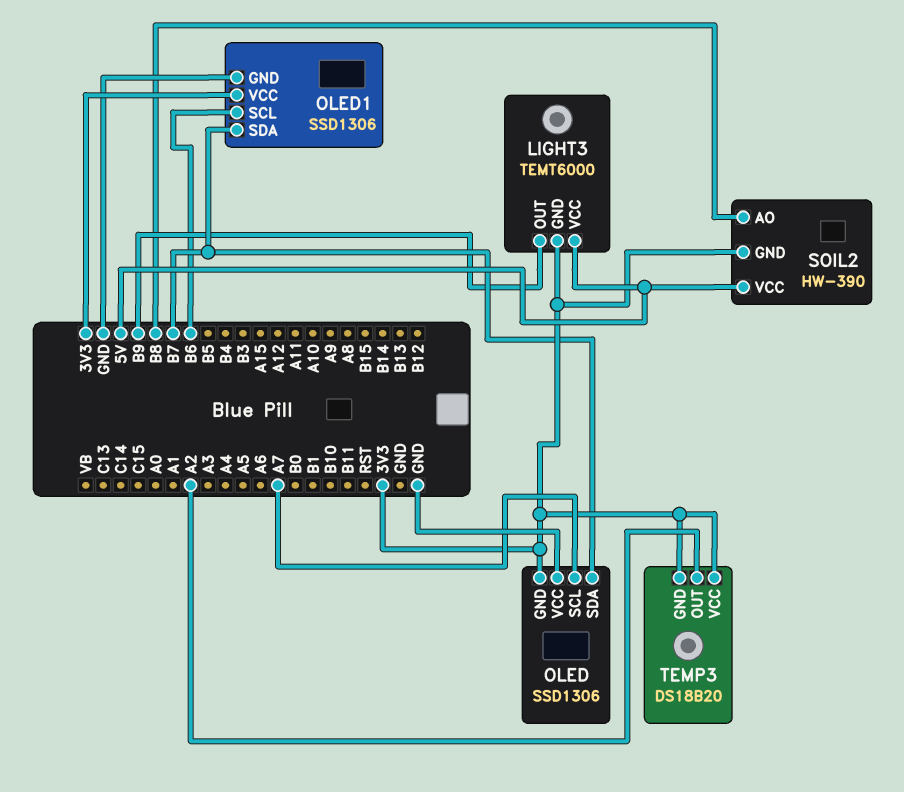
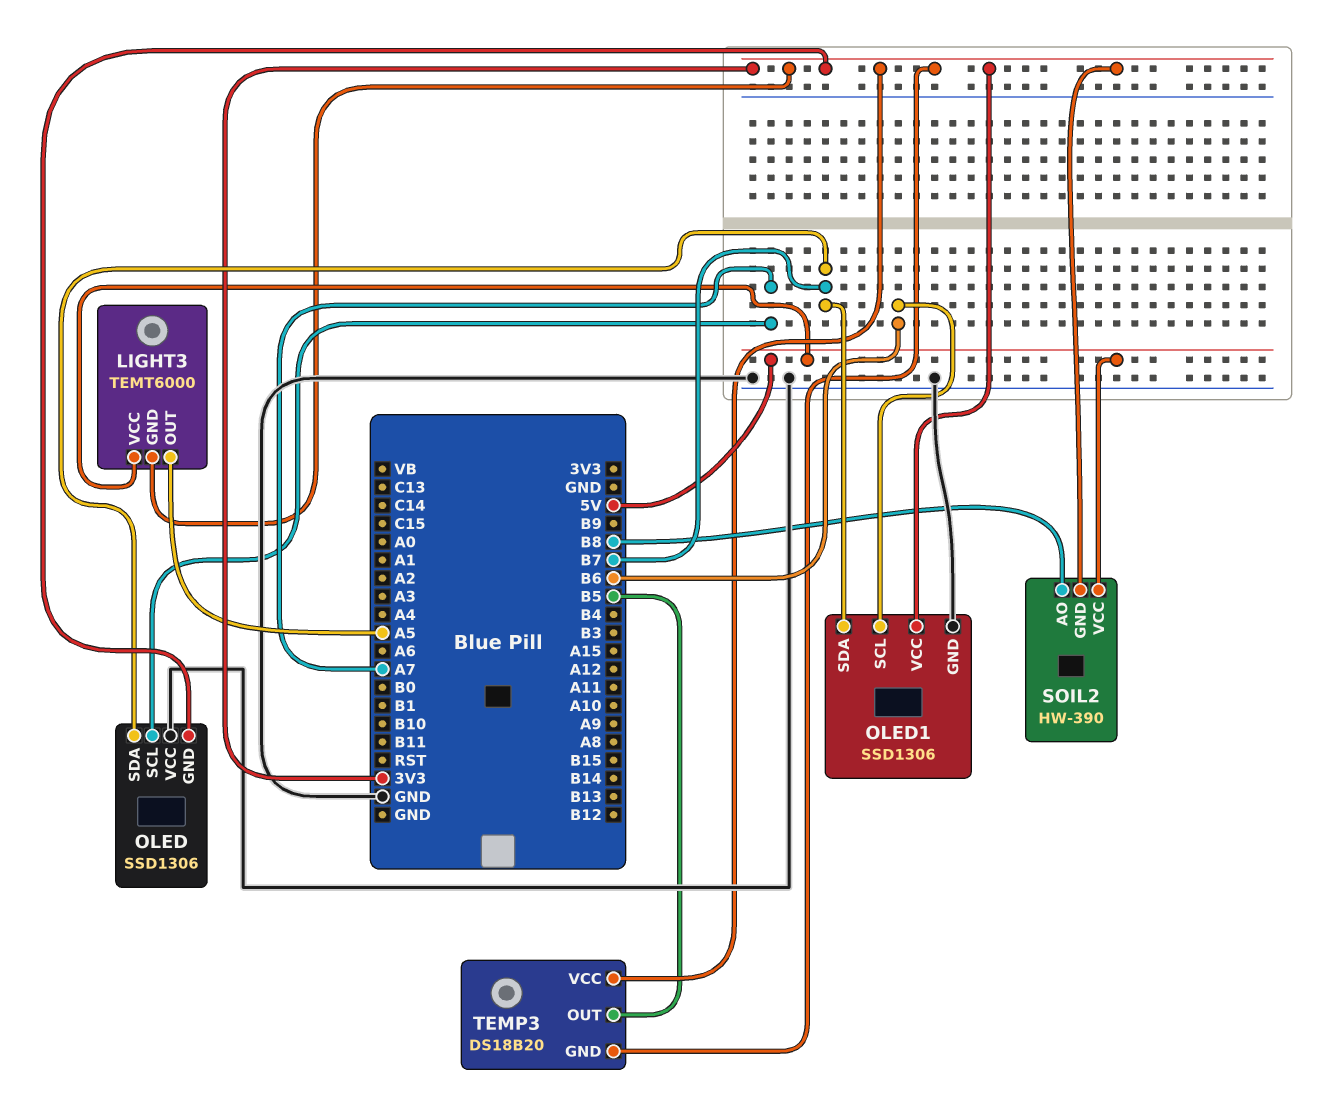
LIGHT3 pin OUT: B9 -> A5
TEMP3 pin OUT: A2 -> B5

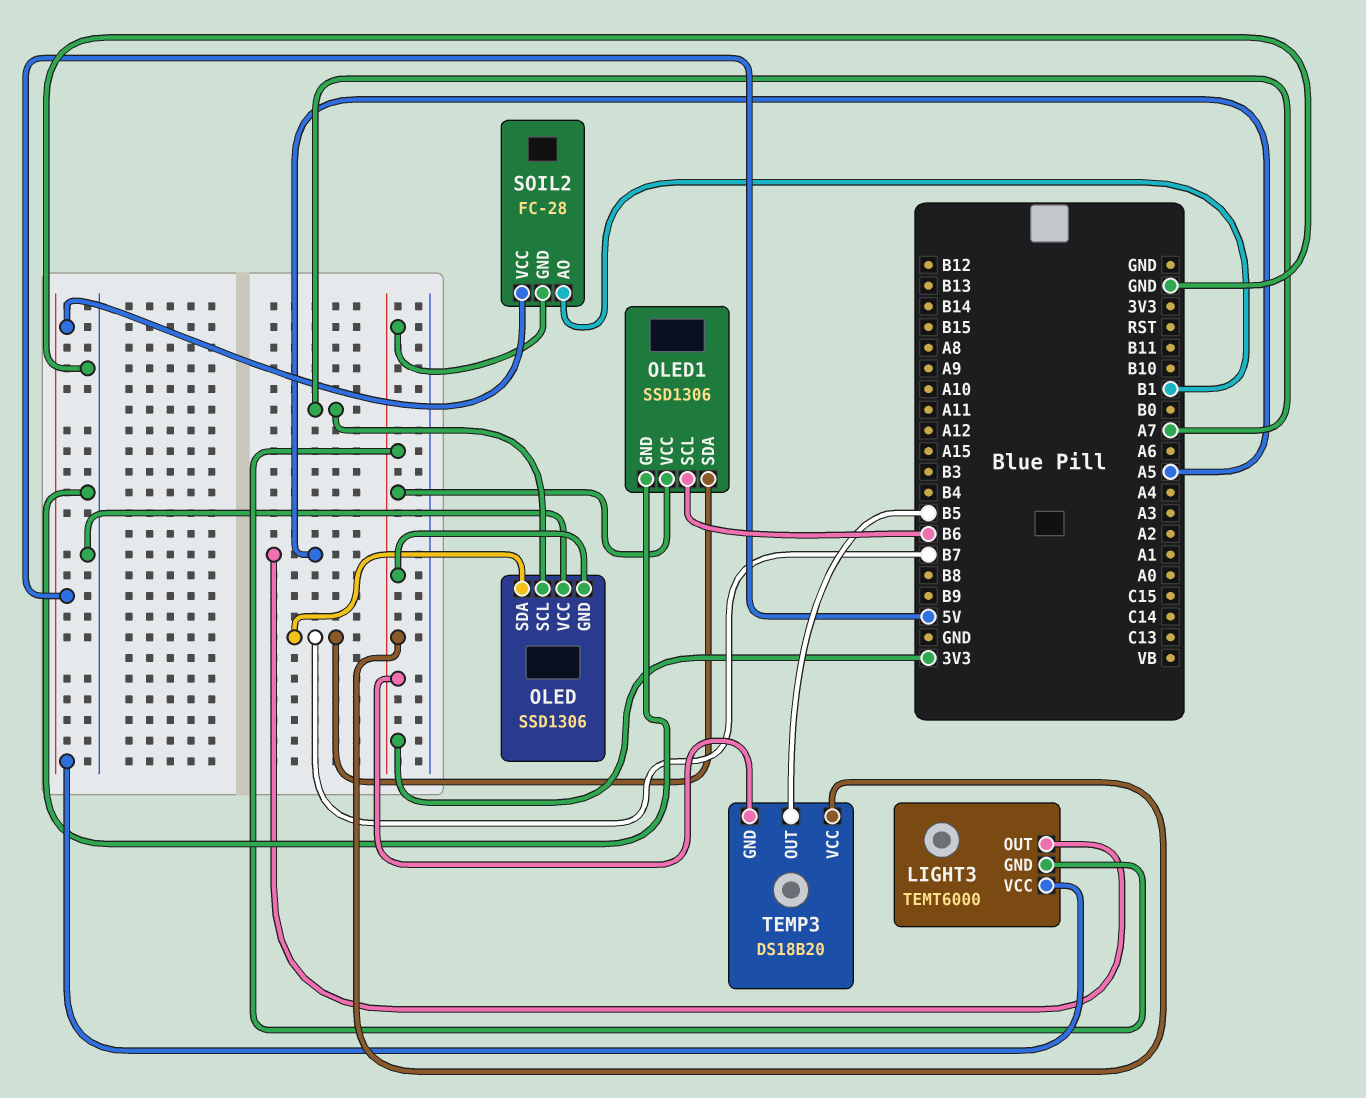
SOIL2: HW-390 -> FC-28
SOIL2 pin AO: B8 -> B1

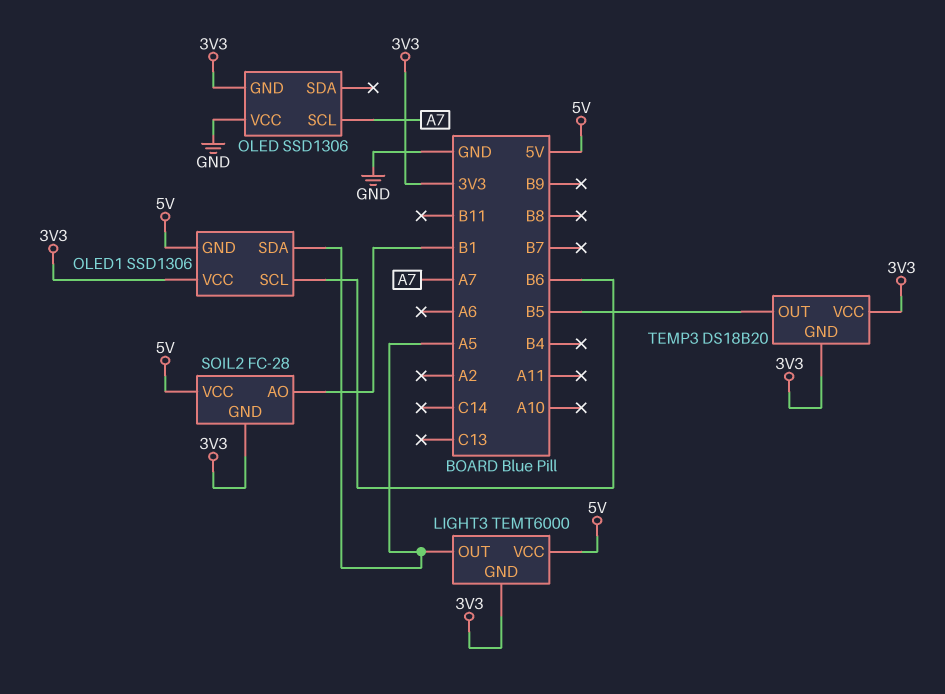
OLED pin SDA: B7 -> none
OLED1 pin GND: GND -> 5V
OLED1 pin SDA: B7 -> A5

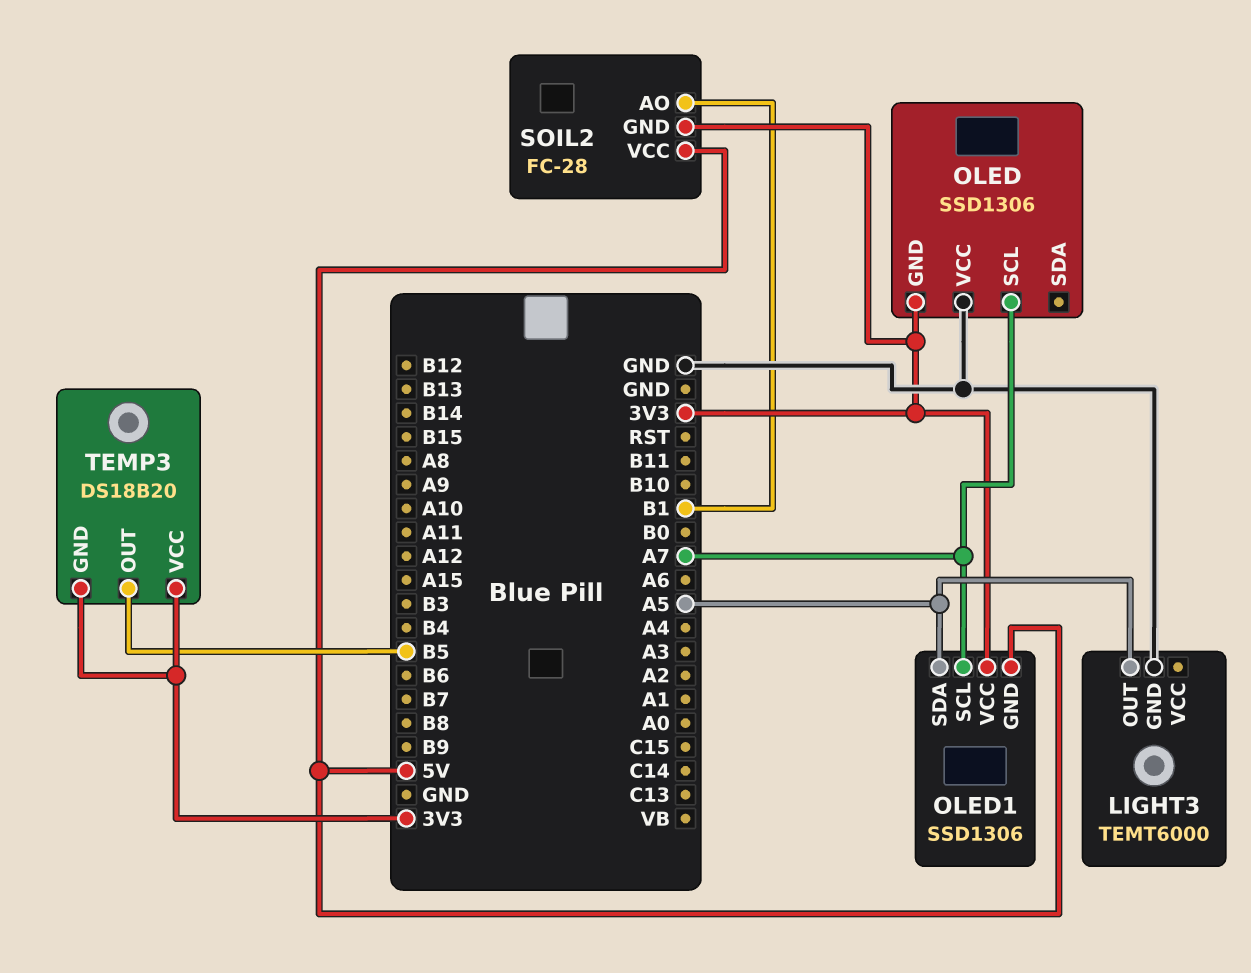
LIGHT3 pin GND: 3V3 -> GND
LIGHT3 pin VCC: 5V -> none
OLED1 pin SCL: B6 -> A7

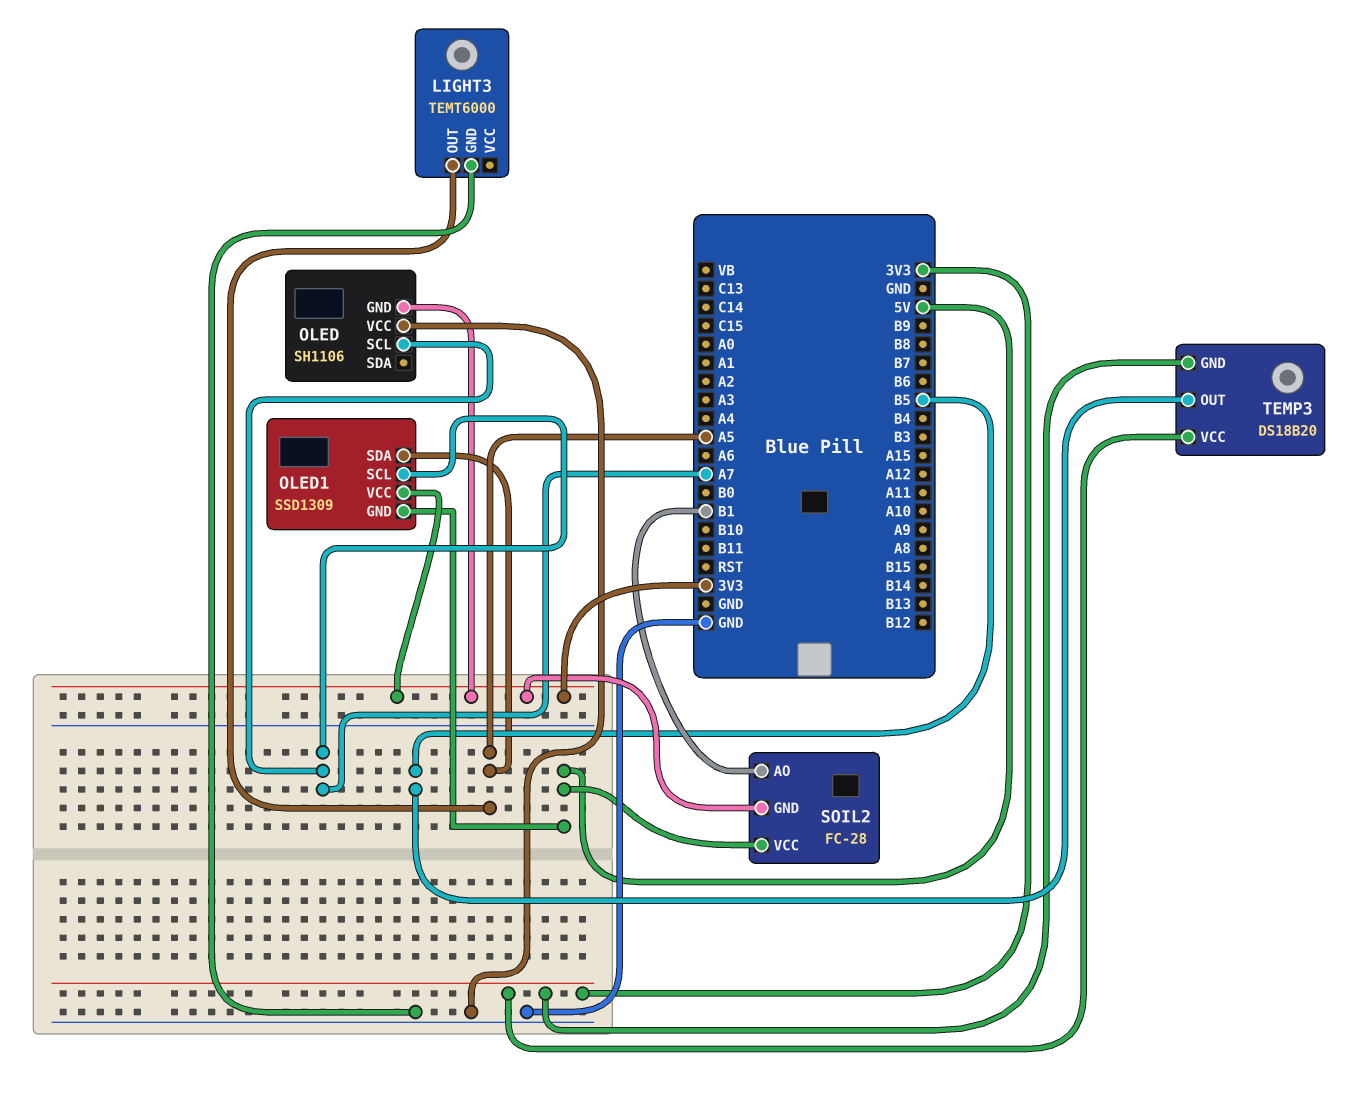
OLED: SSD1306 -> SH1106
OLED1: SSD1306 -> SSD1309

